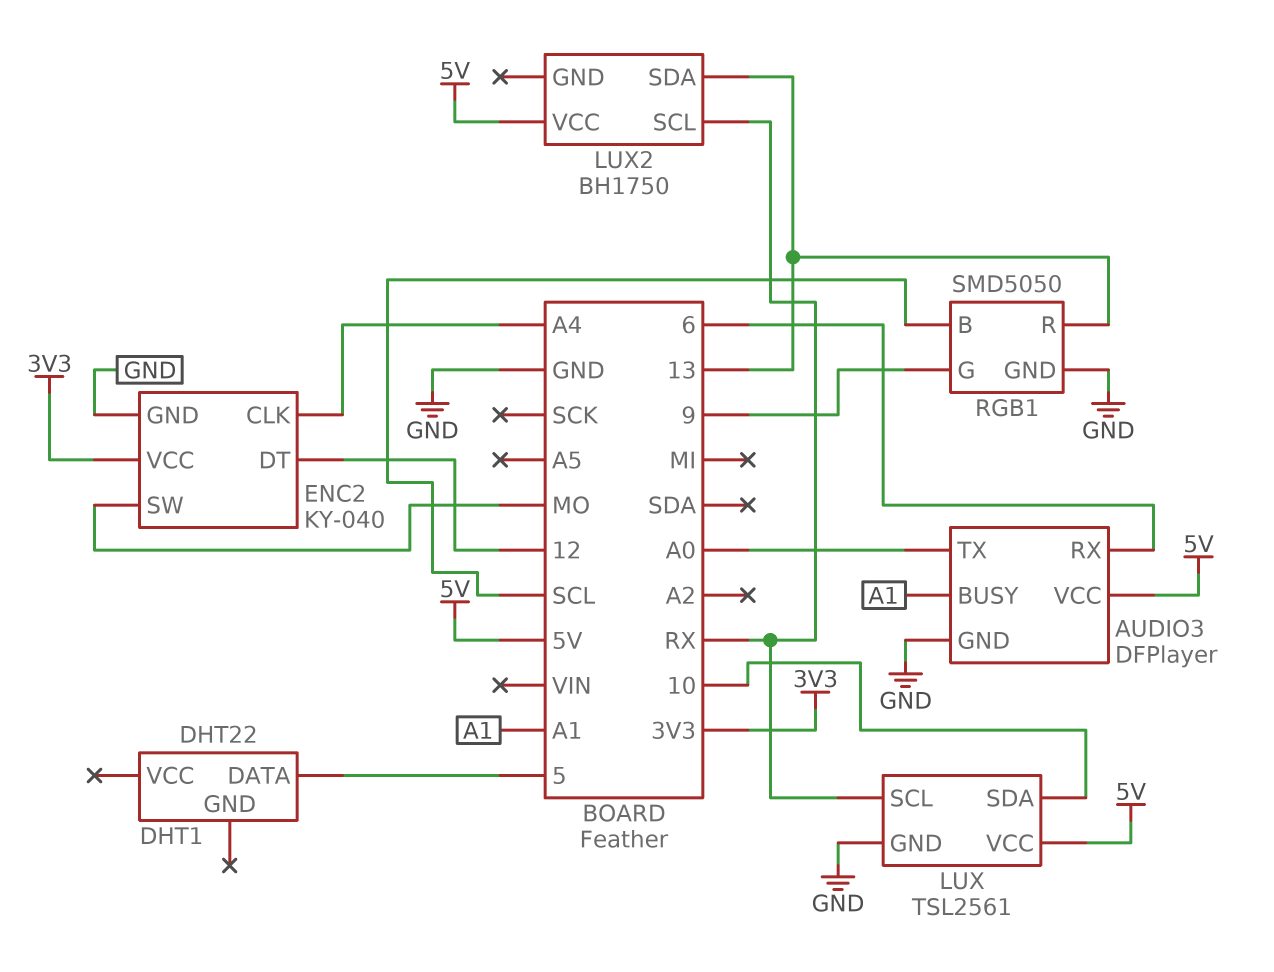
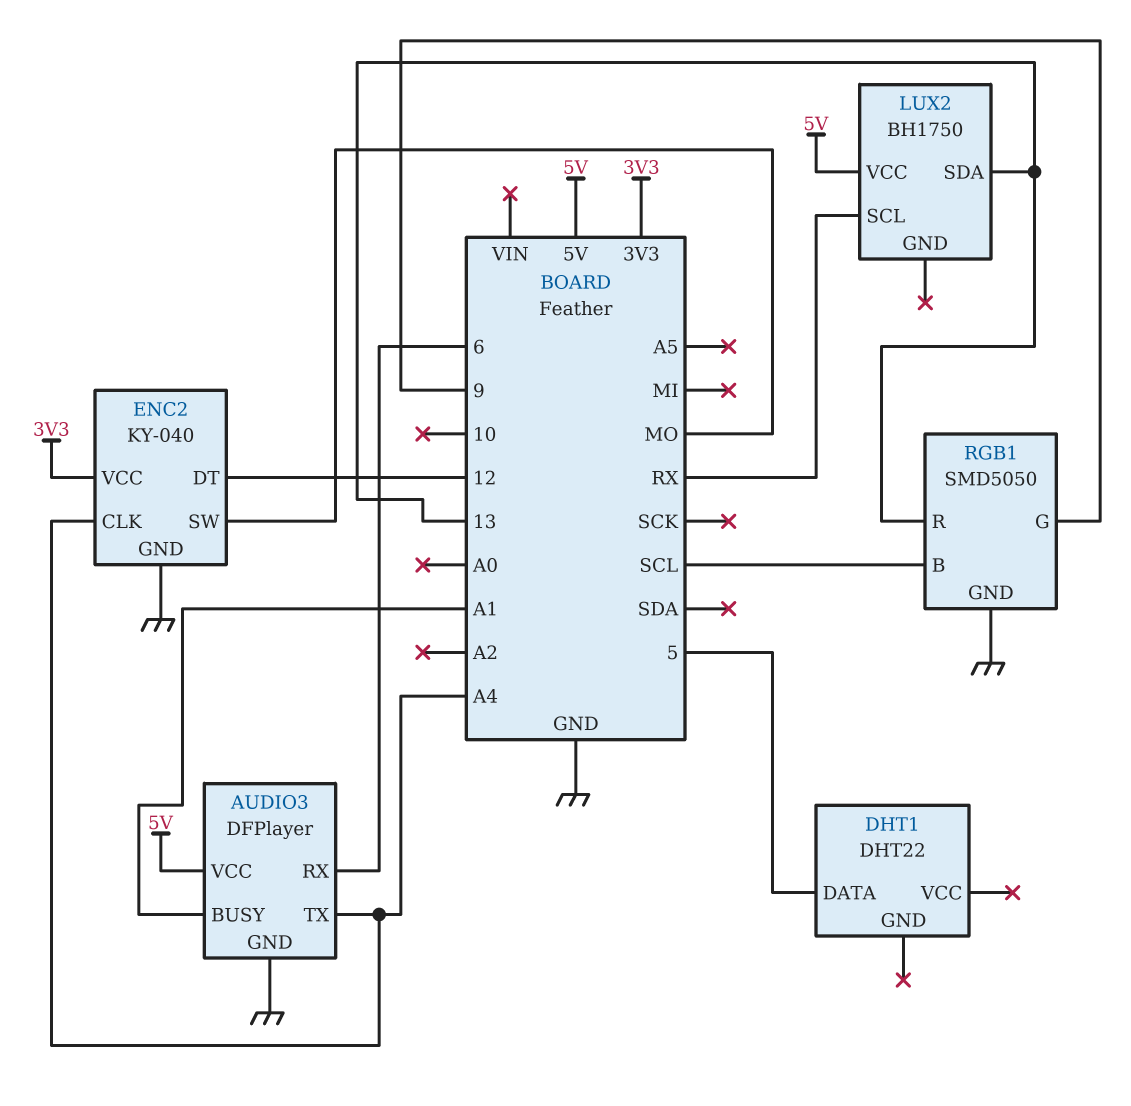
AUDIO3 pin TX: A0 -> A4
LUX: TSL2561 -> none
LUX pin GND: GND -> none
LUX pin SCL: RX -> none
LUX pin SDA: 10 -> none
LUX pin VCC: 5V -> none

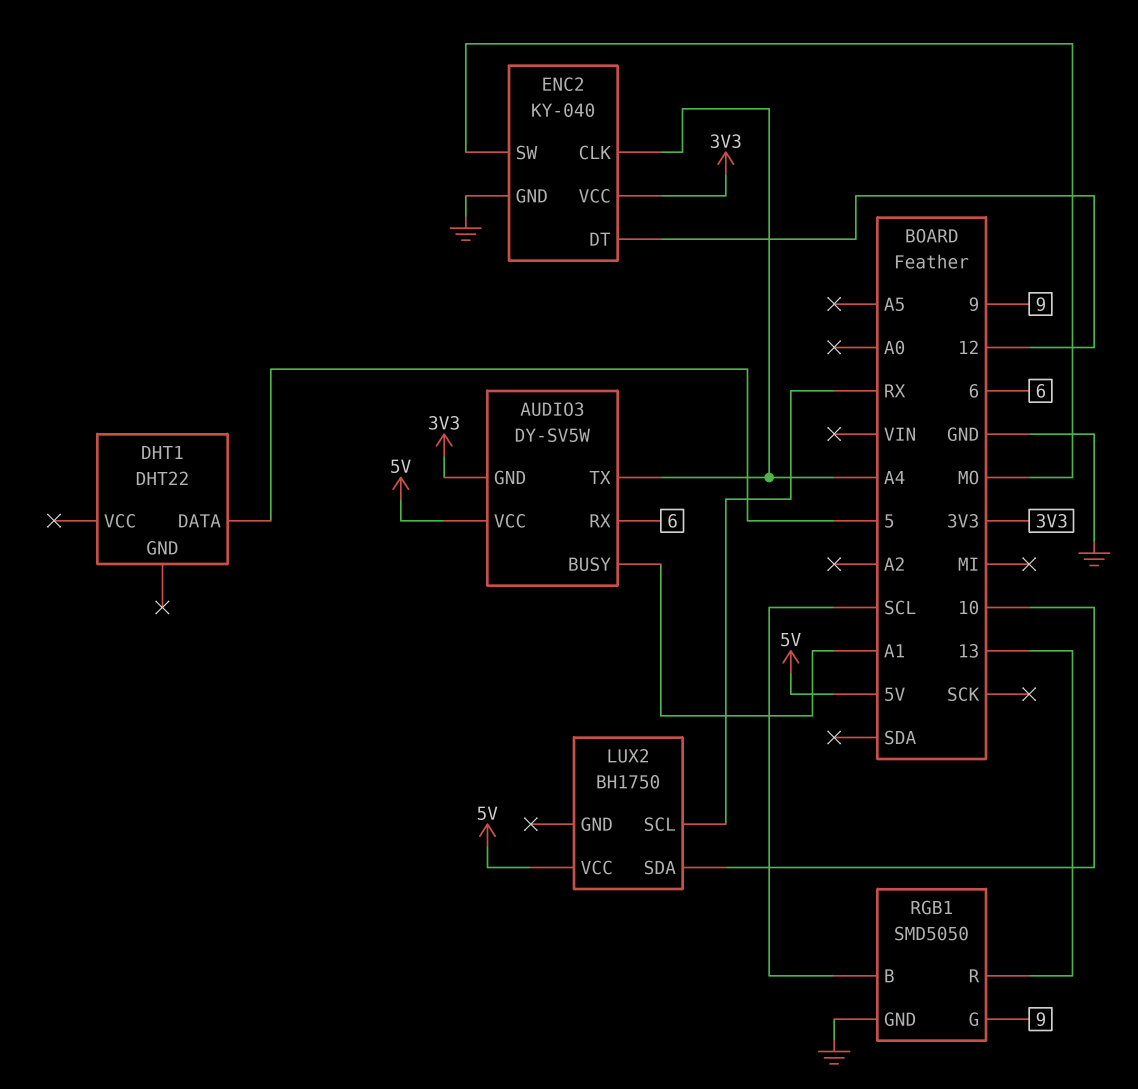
AUDIO3: DFPlayer -> DY-SV5W
AUDIO3 pin GND: GND -> 3V3
LUX2 pin SDA: 13 -> 10

